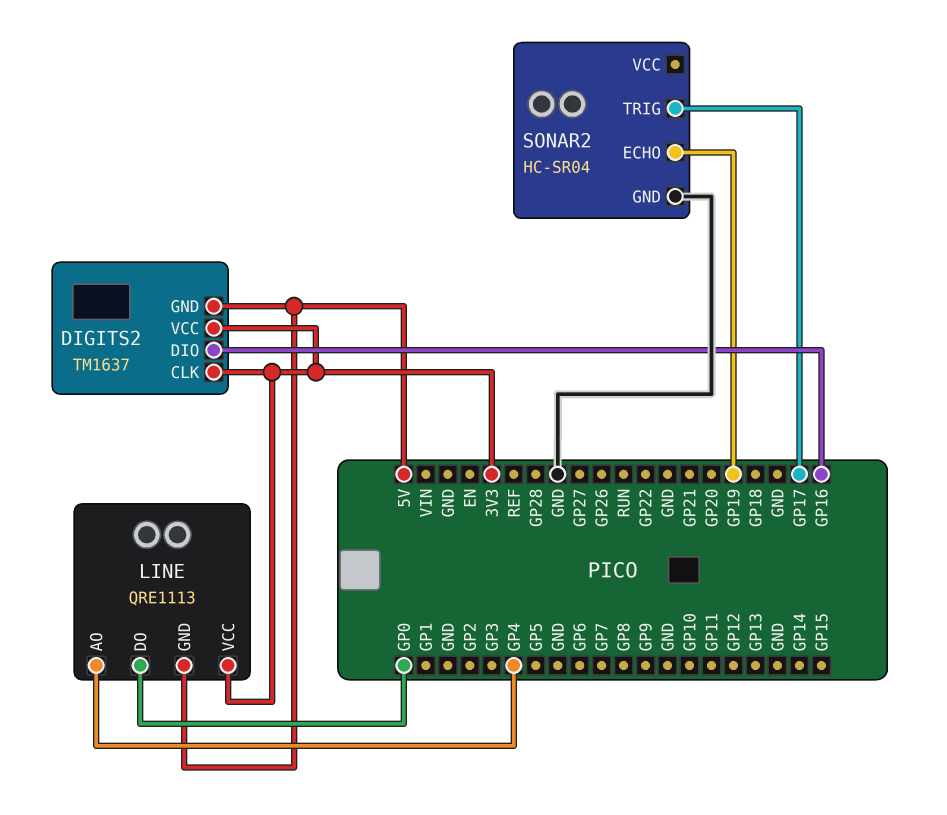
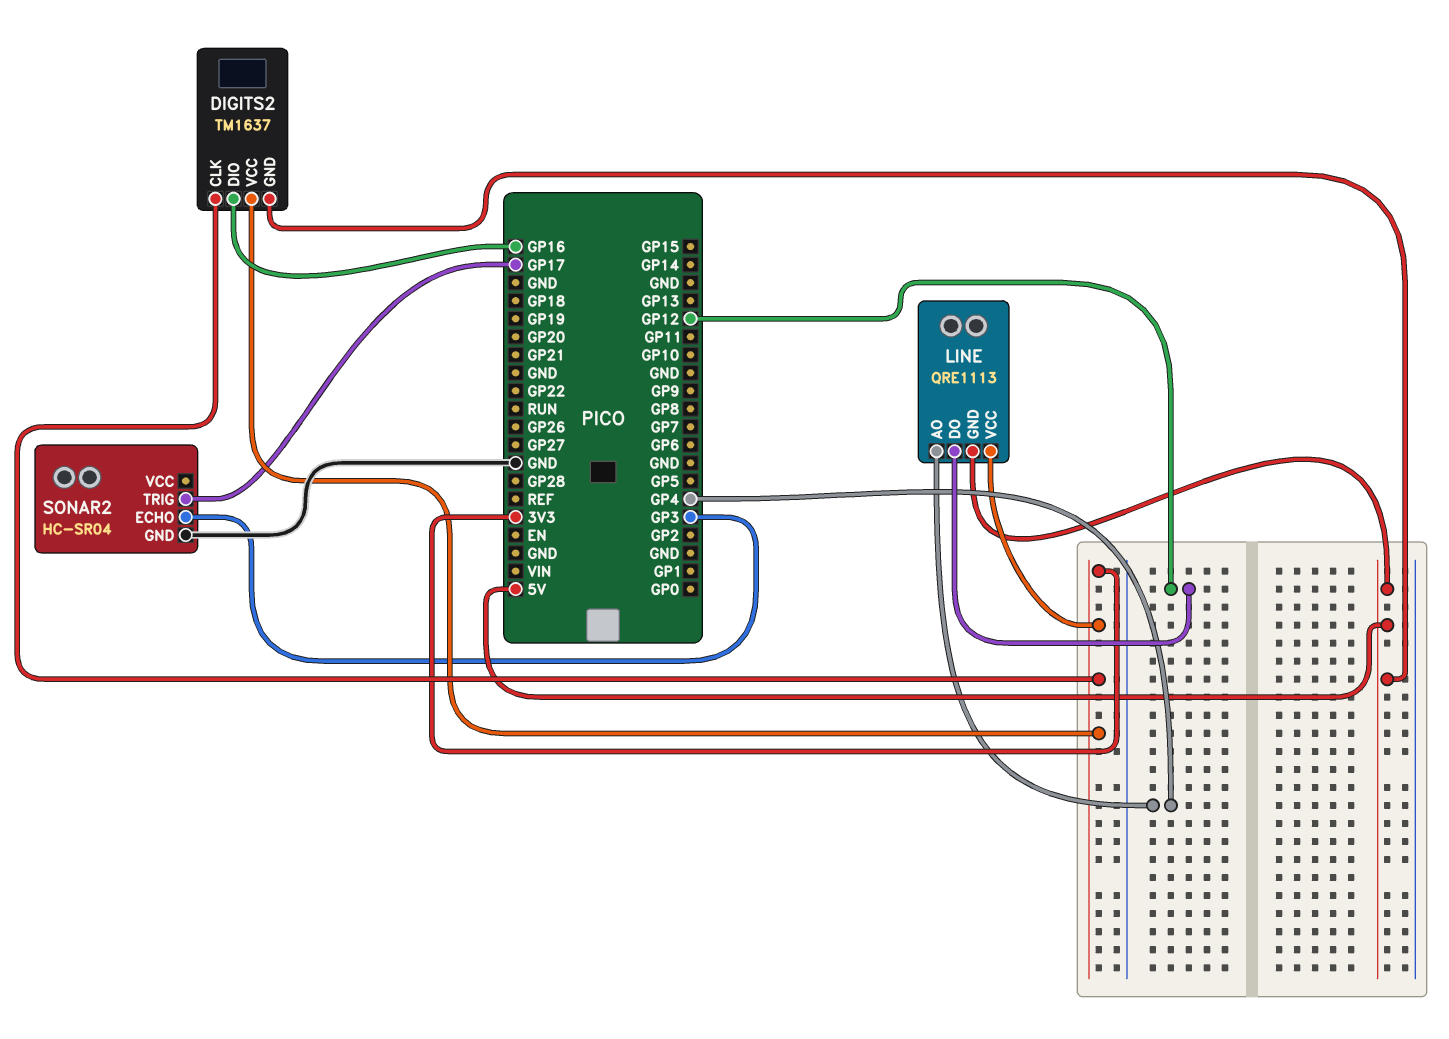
LINE pin DO: GP0 -> GP12
SONAR2 pin ECHO: GP19 -> GP3

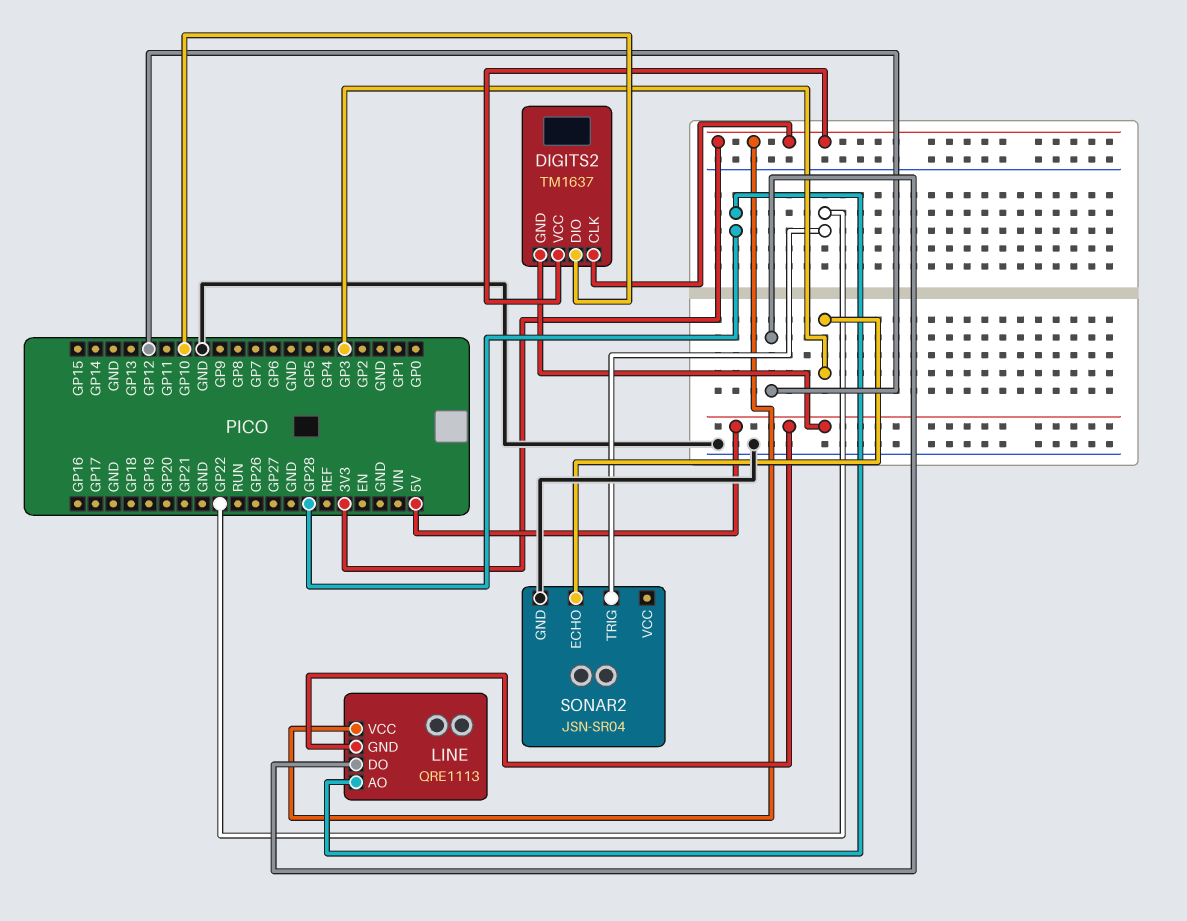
DIGITS2 pin DIO: GP16 -> GP10
LINE pin AO: GP4 -> GP28
SONAR2: HC-SR04 -> JSN-SR04
SONAR2 pin TRIG: GP17 -> GP22

